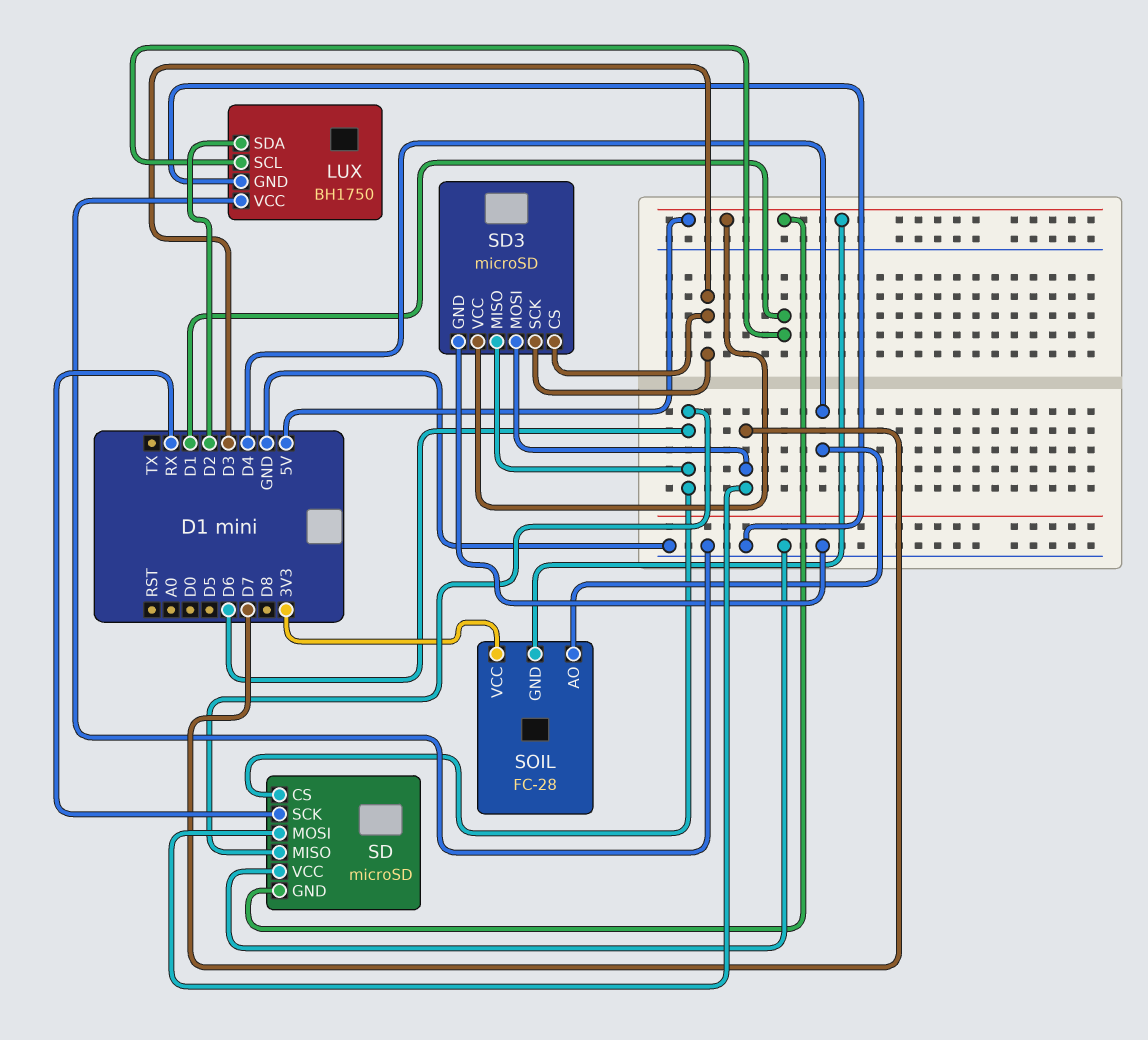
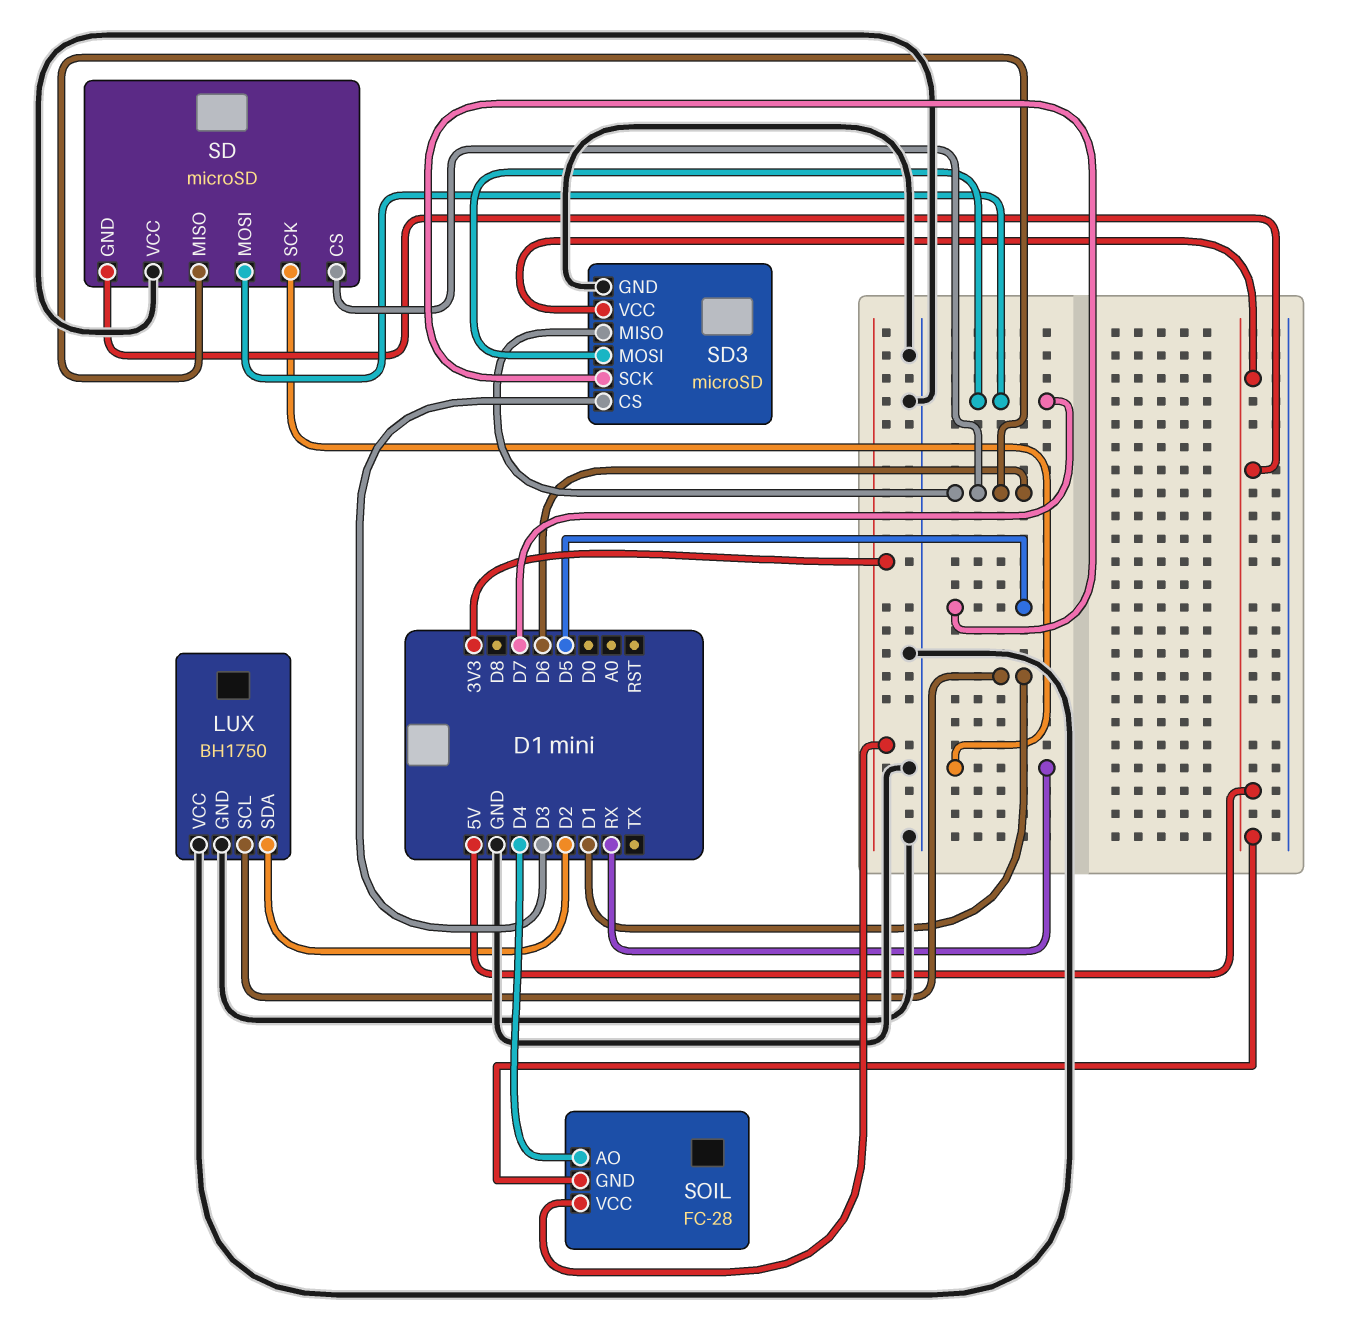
SD3 pin SCK: D3 -> D5

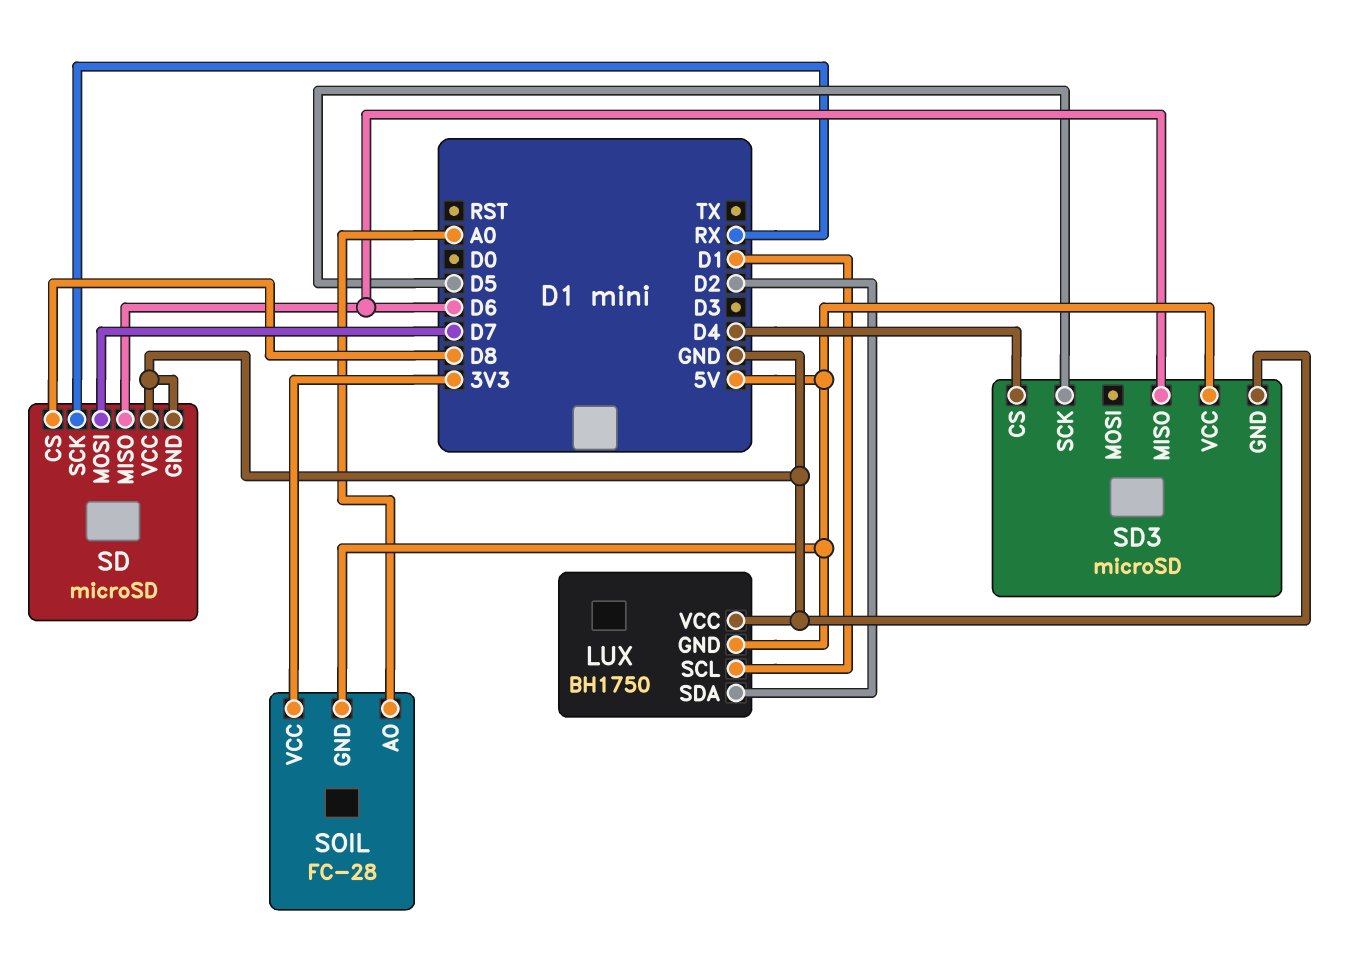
LUX pin GND: GND -> 5V
SD pin CS: D6 -> D8
SD pin GND: 5V -> GND
SD3 pin CS: D3 -> D4
SD3 pin MOSI: D7 -> none
SOIL pin AO: D4 -> A0

